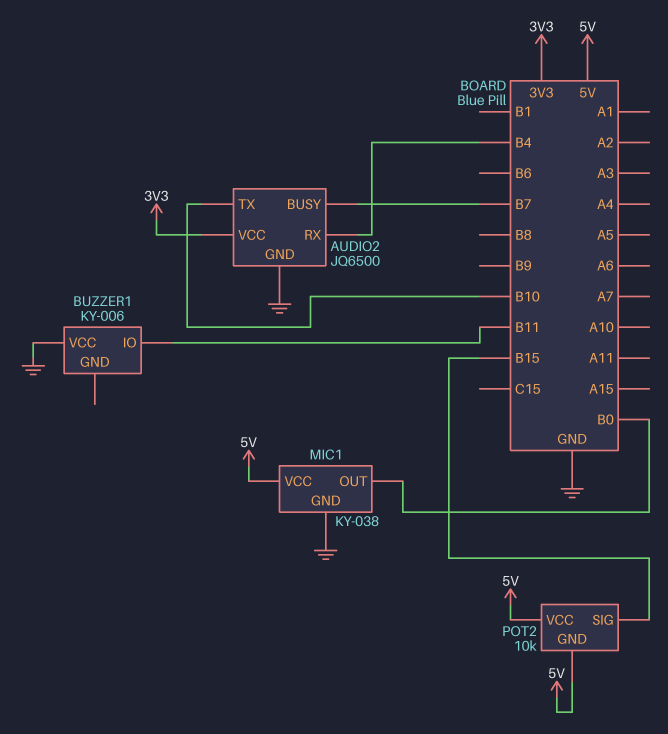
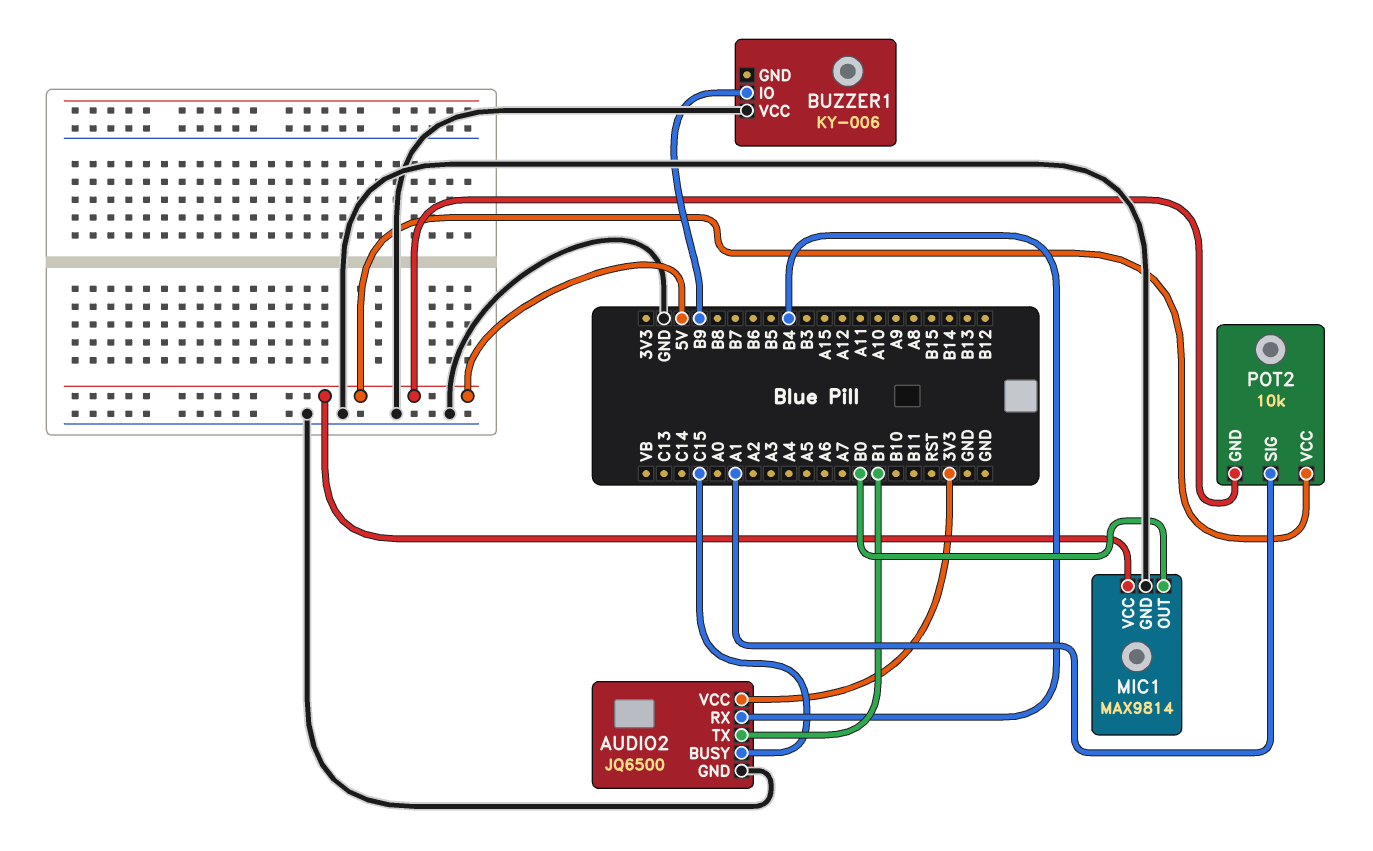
AUDIO2 pin BUSY: B7 -> C15
AUDIO2 pin TX: B10 -> B1
BUZZER1 pin IO: B11 -> B9
MIC1: KY-038 -> MAX9814
POT2 pin SIG: B15 -> A1

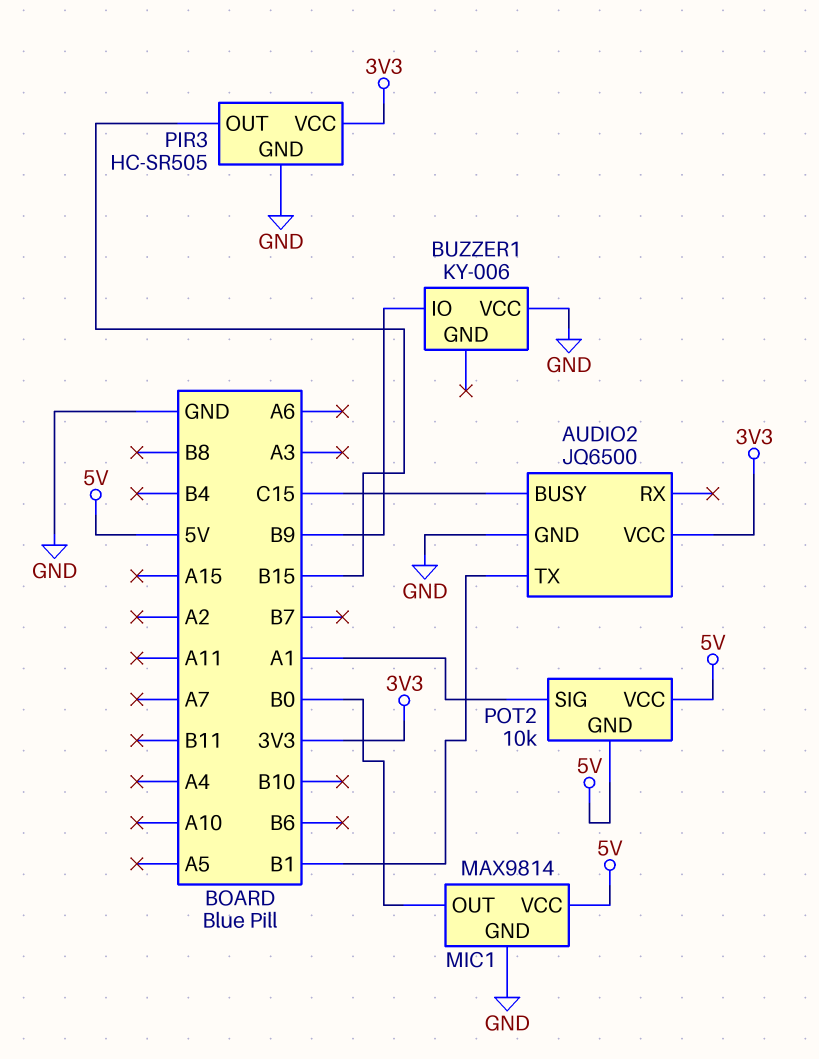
AUDIO2 pin RX: B4 -> none
PIR3: none -> HC-SR505
PIR3 pin GND: none -> GND
PIR3 pin OUT: none -> B15
PIR3 pin VCC: none -> 3V3

